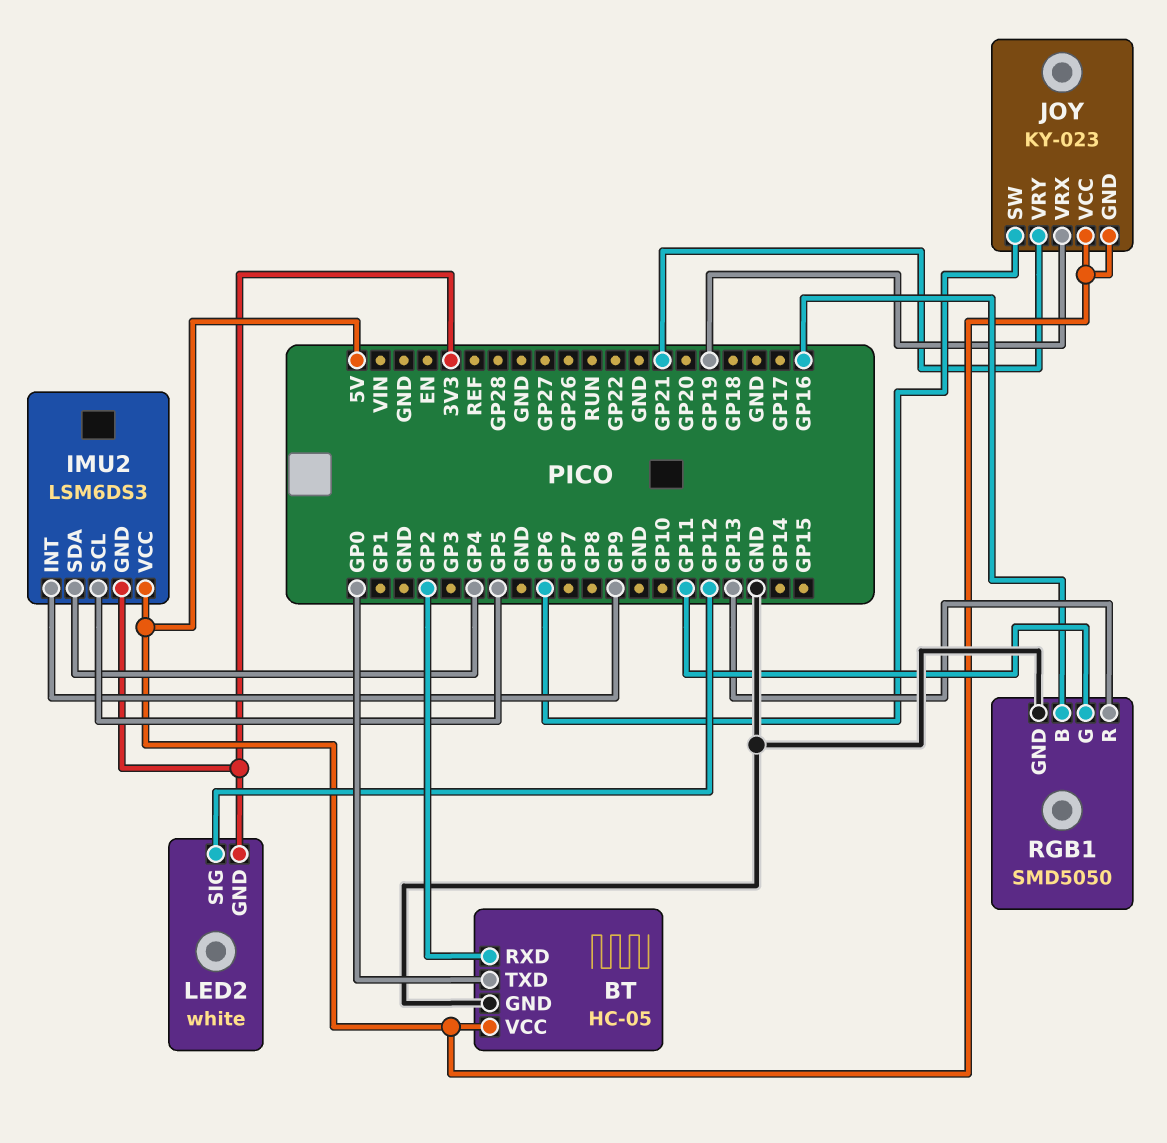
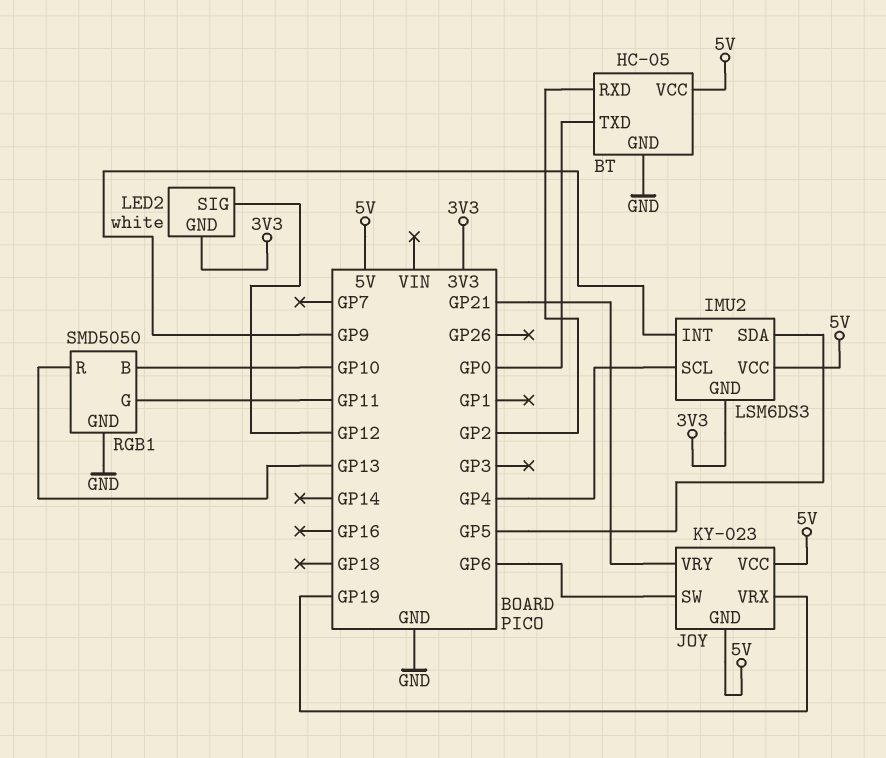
IMU2 pin SCL: GP5 -> GP4
IMU2 pin SDA: GP4 -> GP5
RGB1 pin B: GP16 -> GP10

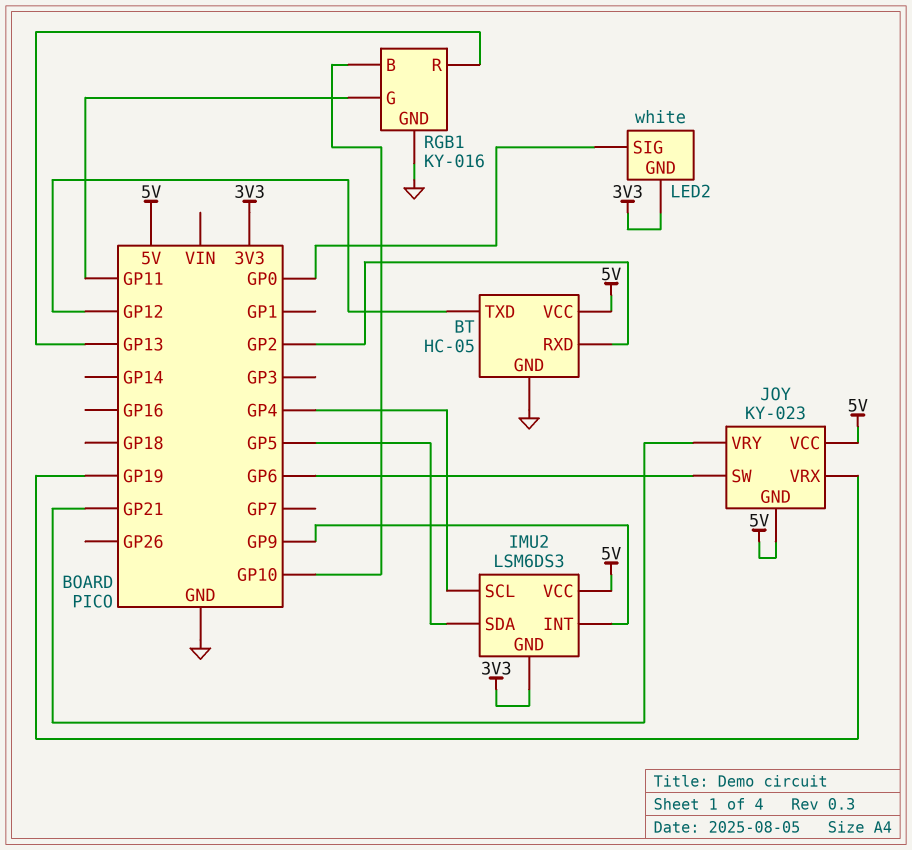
BT pin TXD: GP0 -> GP12
LED2 pin SIG: GP12 -> GP0
RGB1: SMD5050 -> KY-016

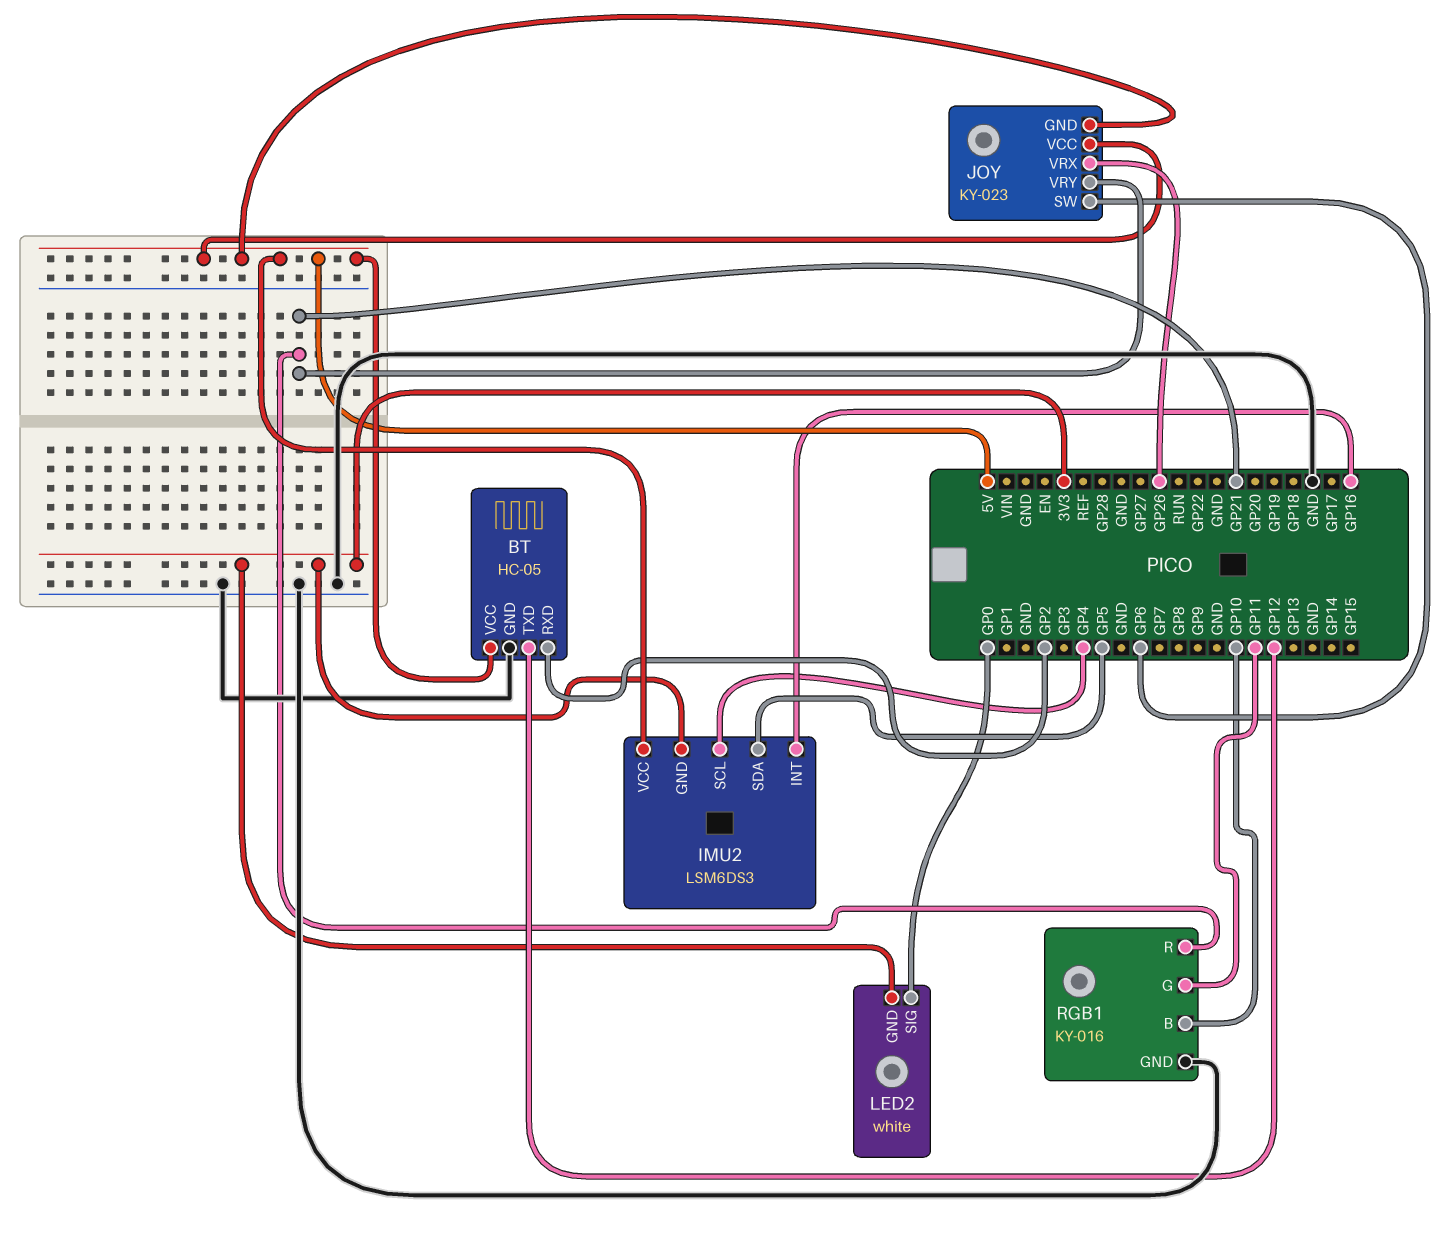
IMU2 pin INT: GP9 -> GP16
JOY pin VRX: GP19 -> GP26
RGB1 pin R: GP13 -> GP21

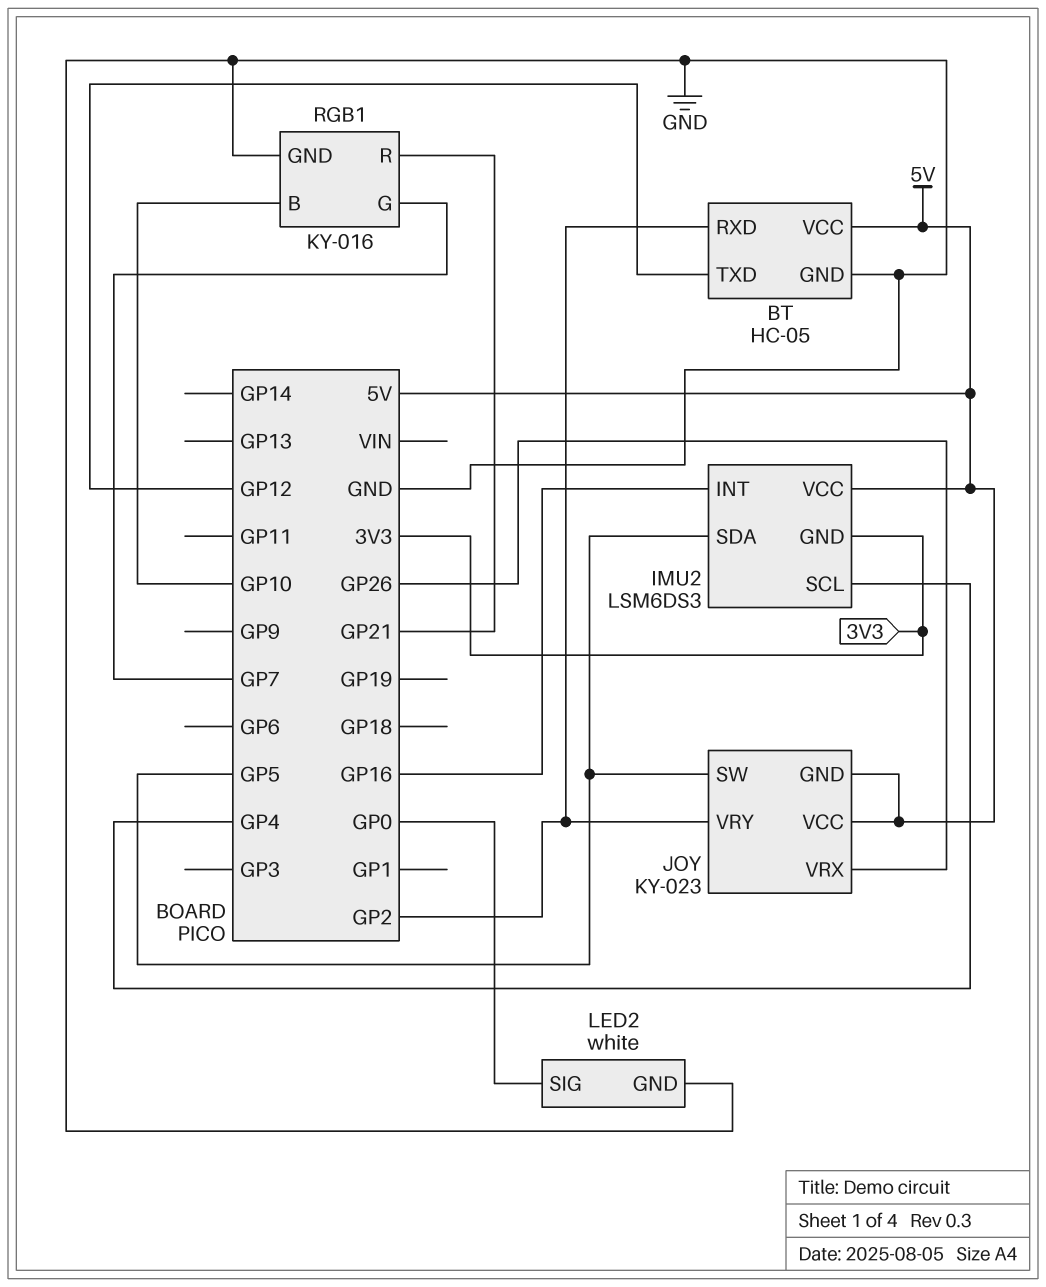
JOY pin SW: GP6 -> GP5
JOY pin VRY: GP21 -> GP2
LED2 pin GND: 3V3 -> GND
RGB1 pin G: GP11 -> GP7

